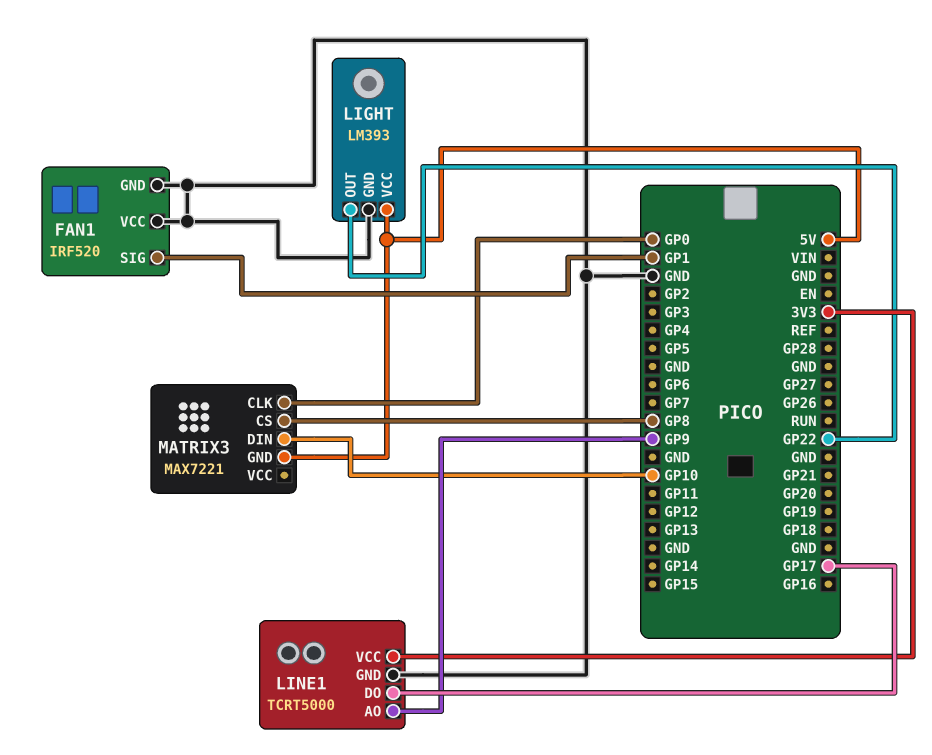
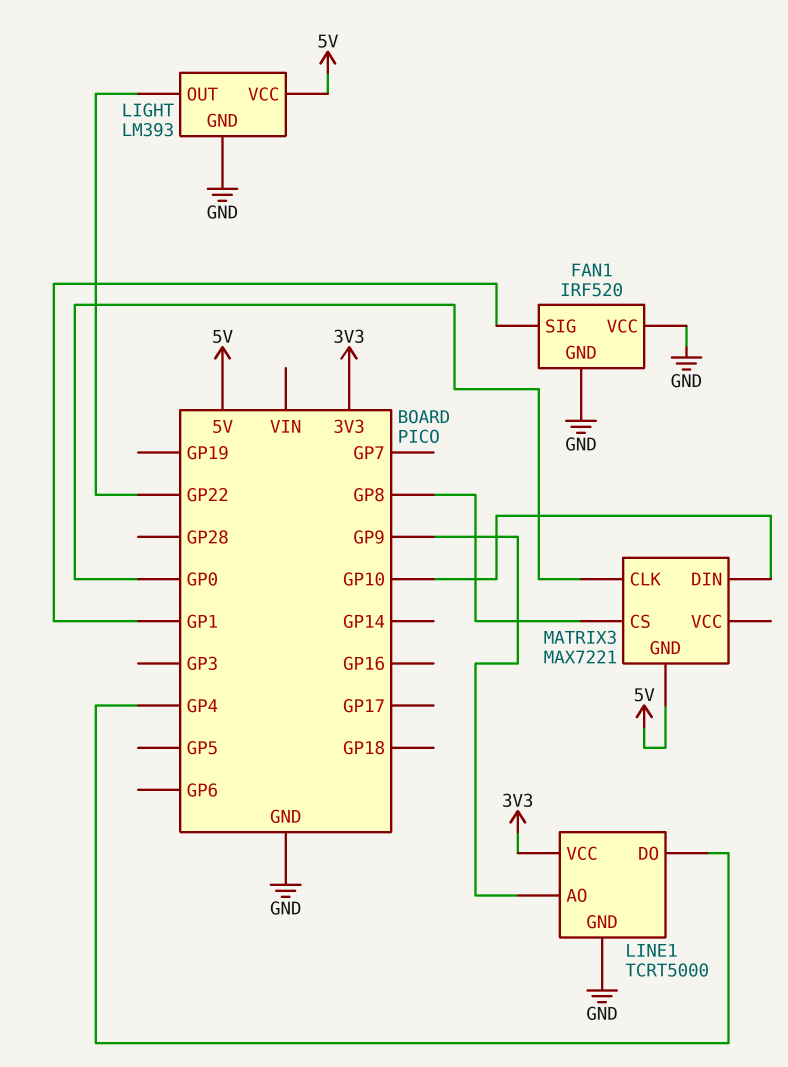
LINE1 pin DO: GP17 -> GP4

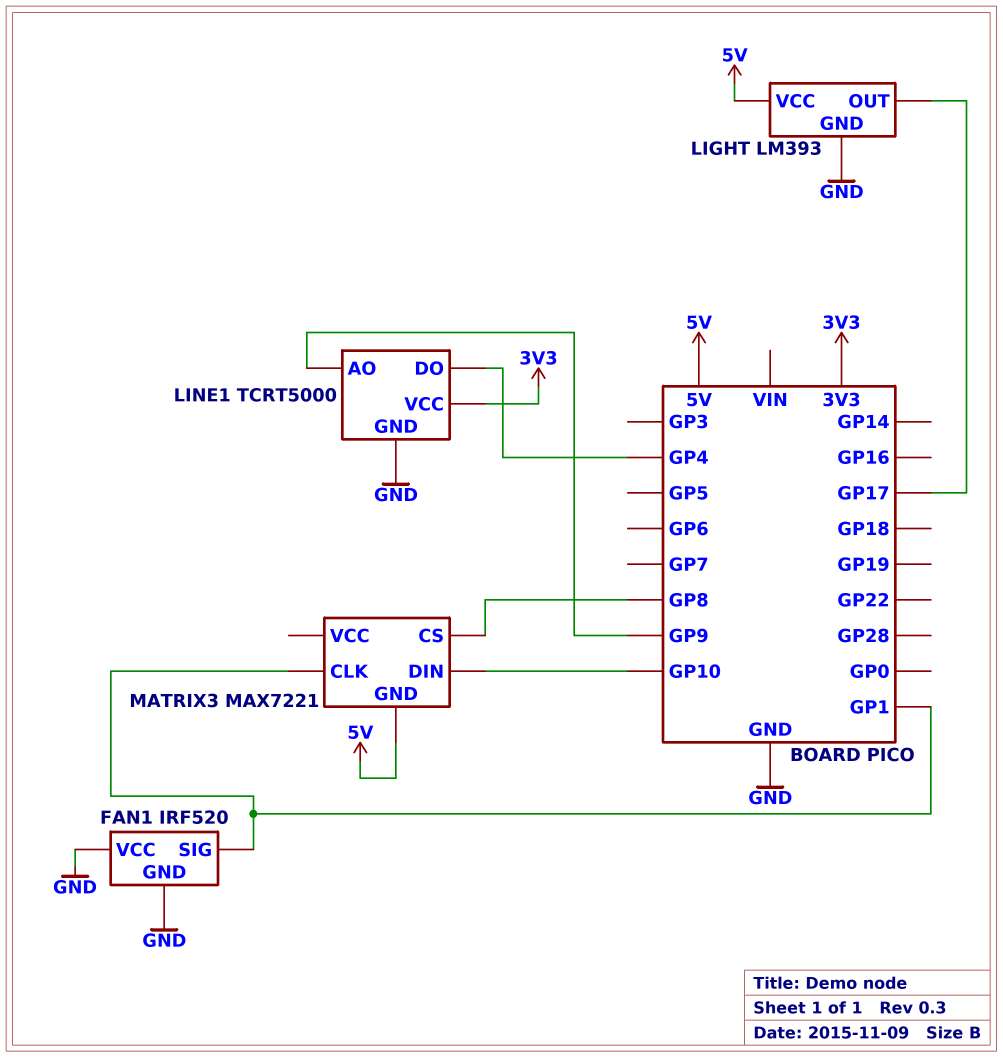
LIGHT pin OUT: GP22 -> GP17
MATRIX3 pin CLK: GP0 -> GP1

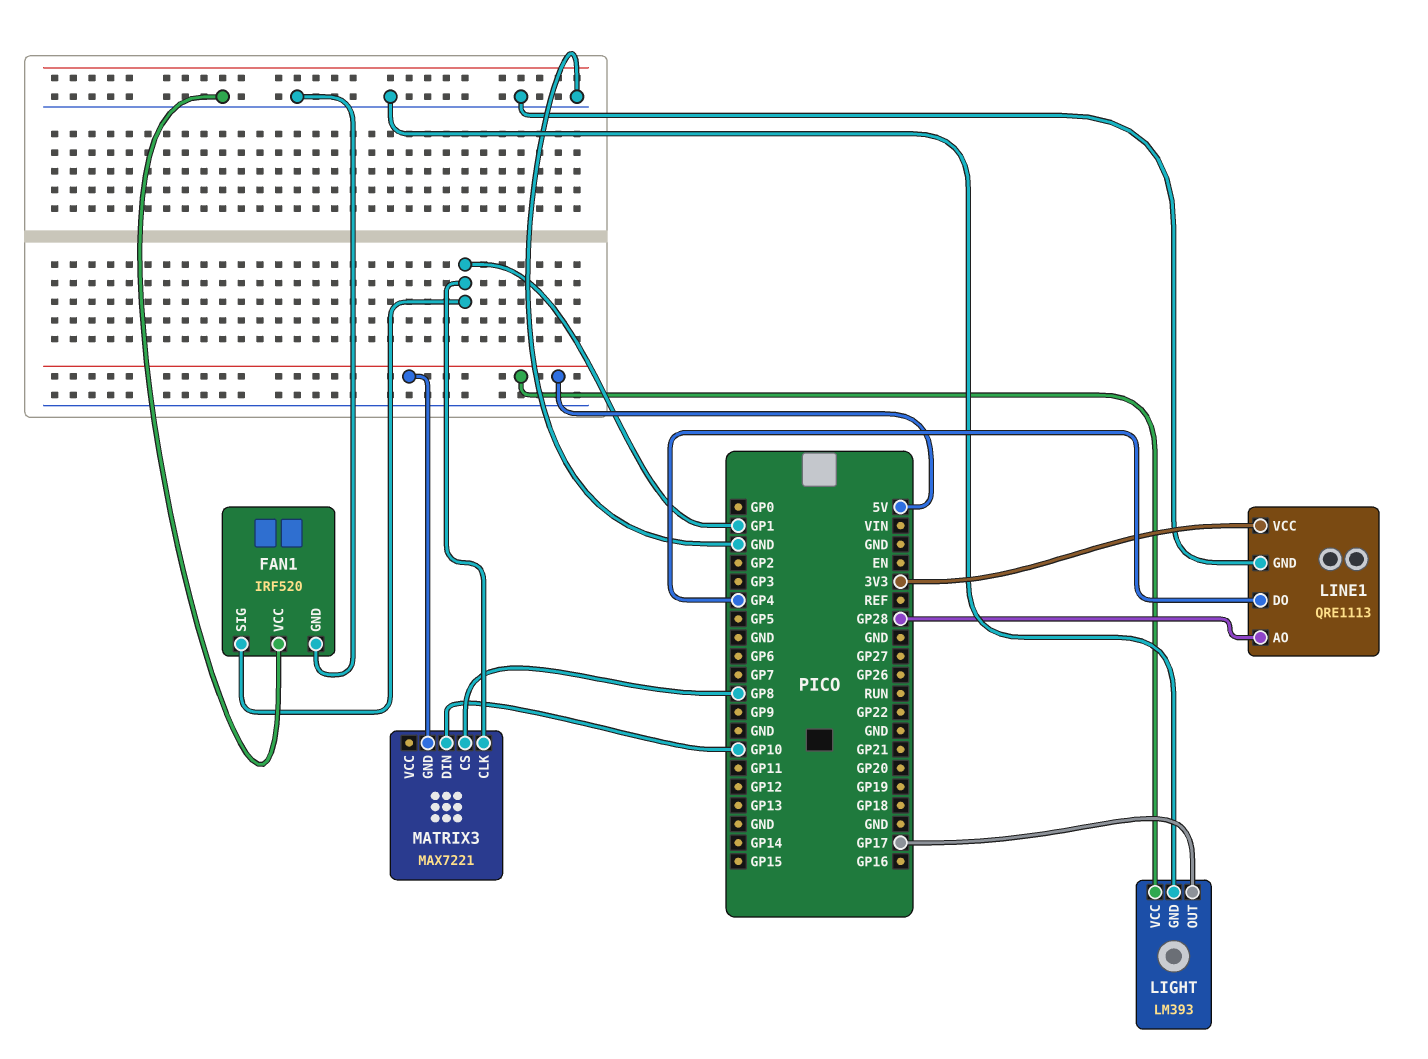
LINE1: TCRT5000 -> QRE1113
LINE1 pin AO: GP9 -> GP28

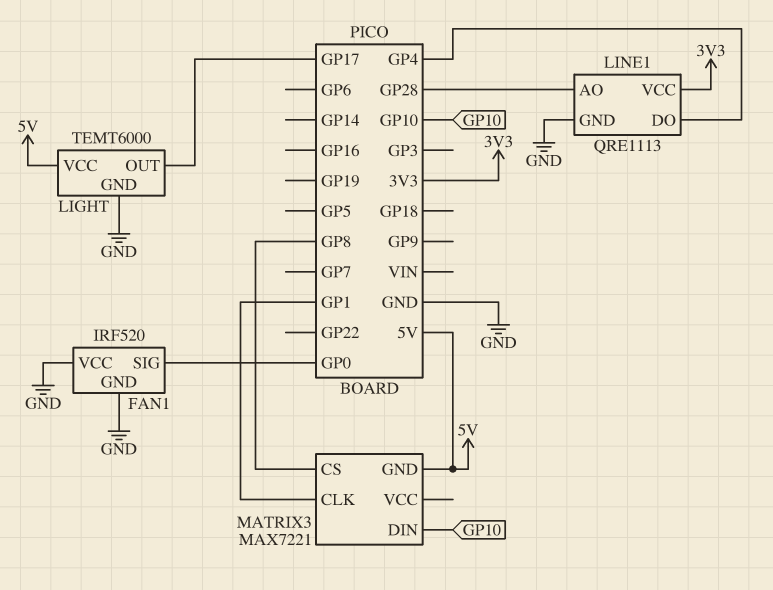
FAN1 pin SIG: GP1 -> GP0
LIGHT: LM393 -> TEMT6000

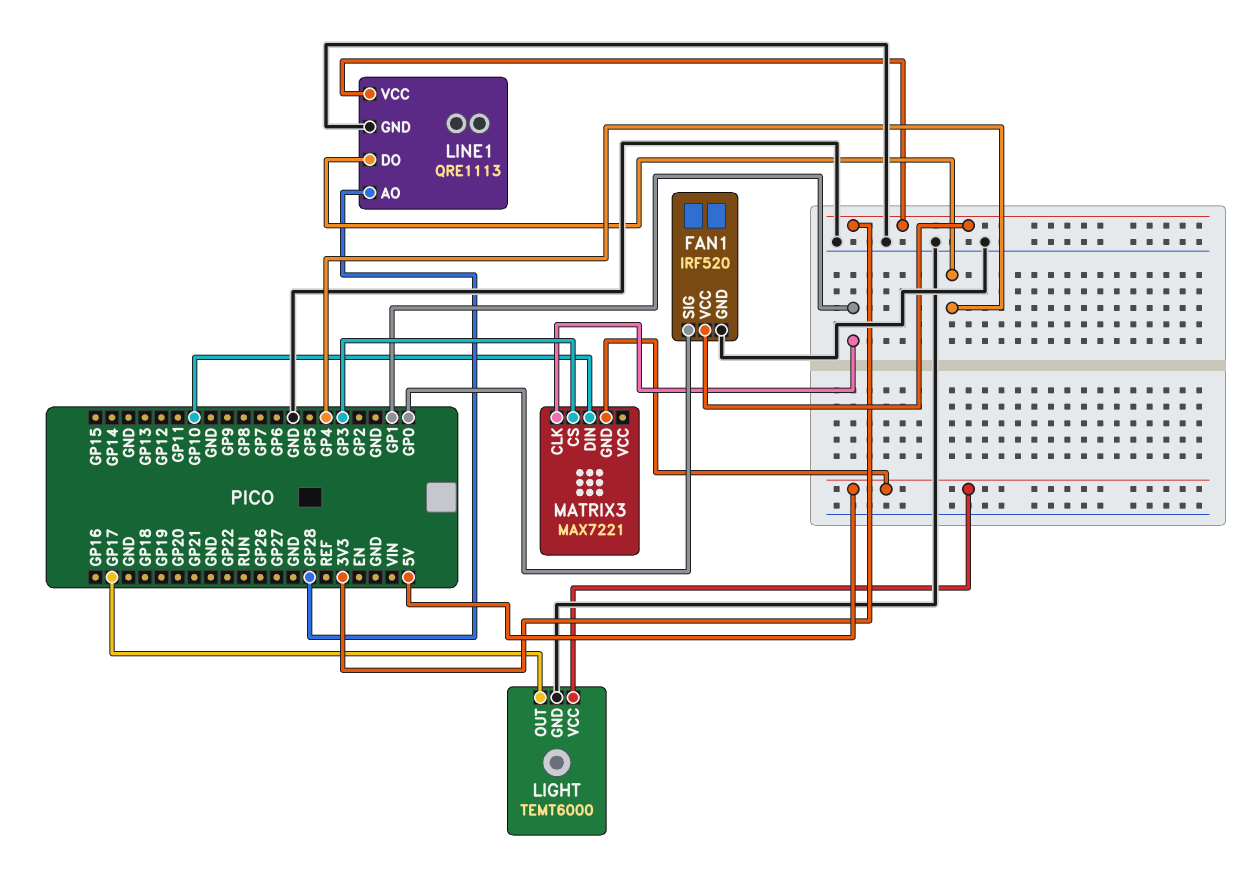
FAN1 pin VCC: GND -> 3V3
MATRIX3 pin CS: GP8 -> GP3

